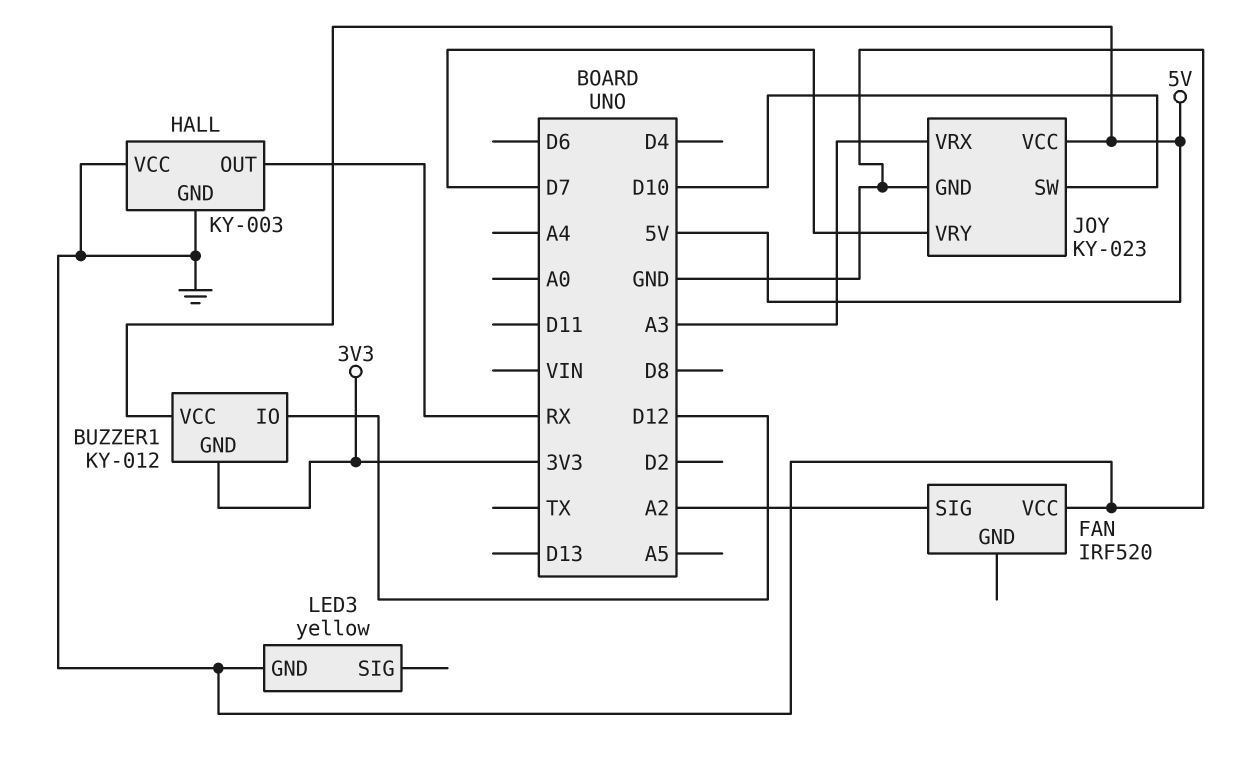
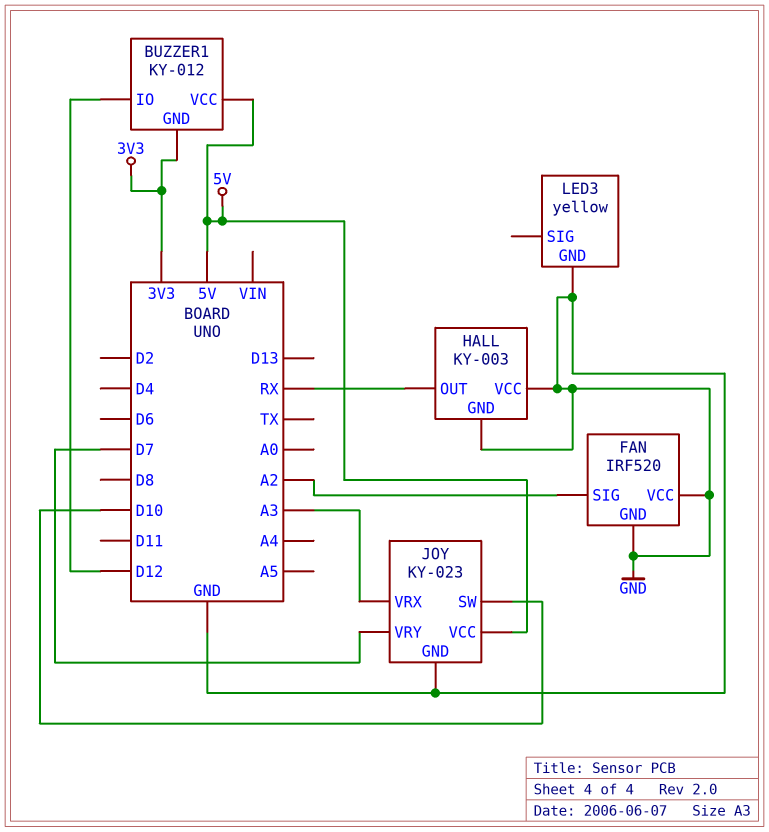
FAN pin GND: none -> GND

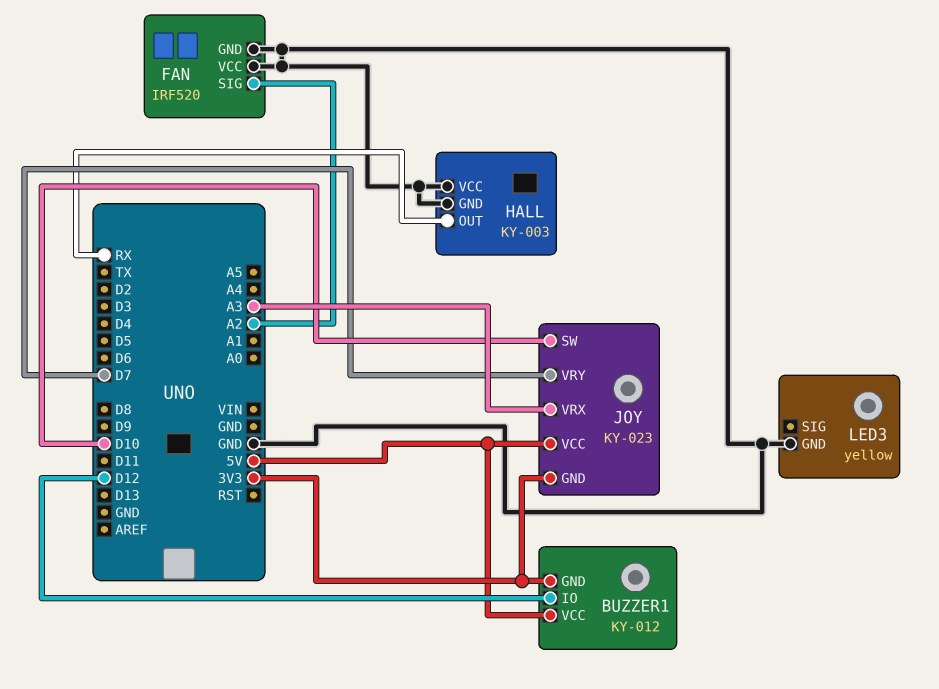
JOY pin GND: GND -> 3V3

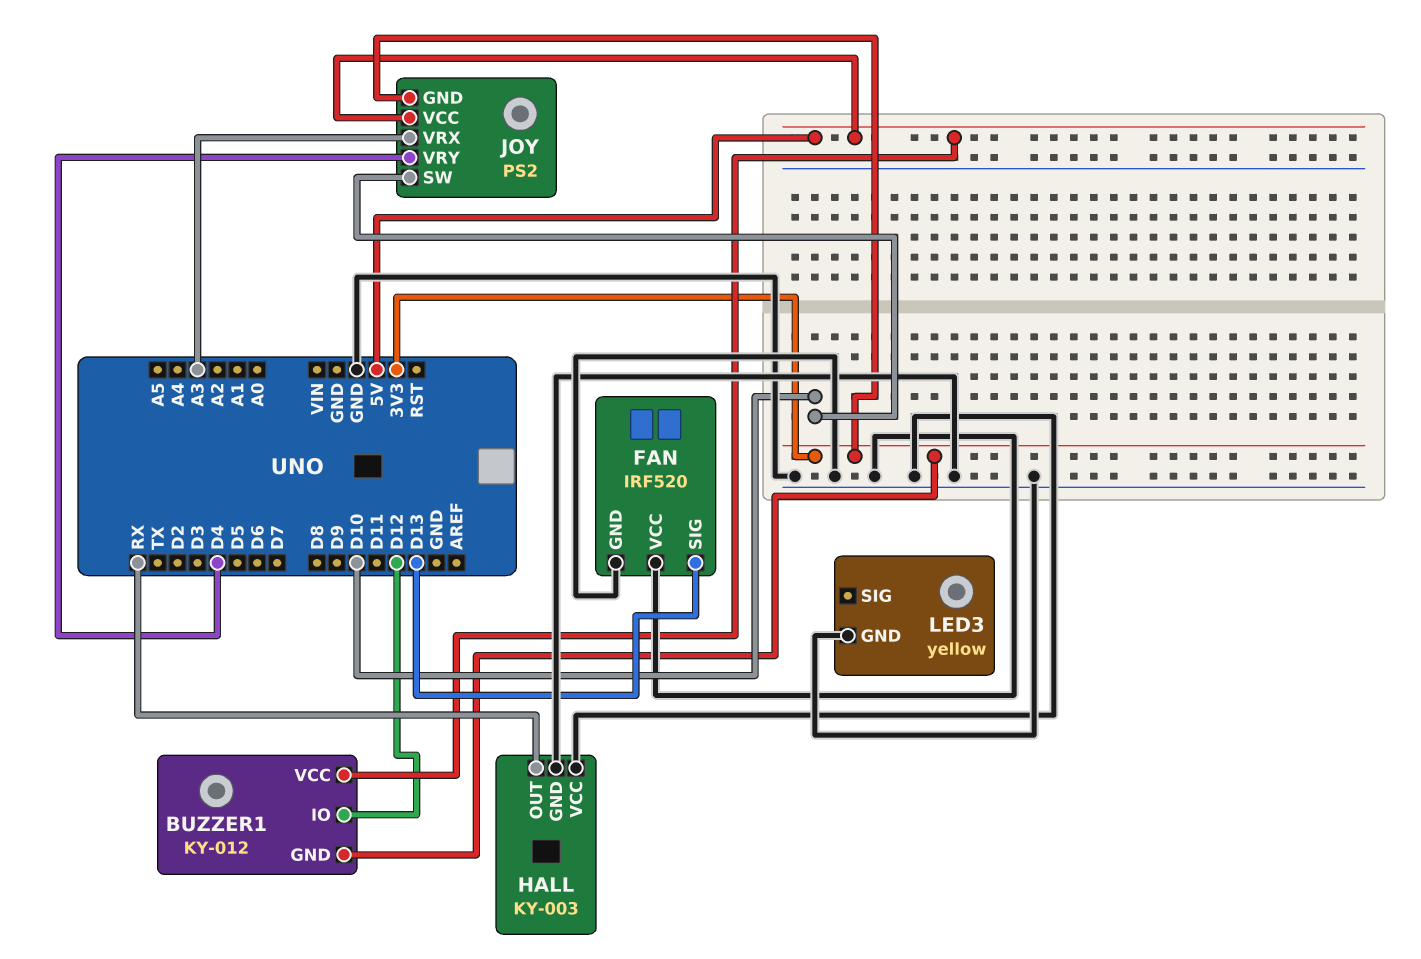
FAN pin SIG: A2 -> D13
JOY: KY-023 -> PS2
JOY pin VRY: D7 -> D4

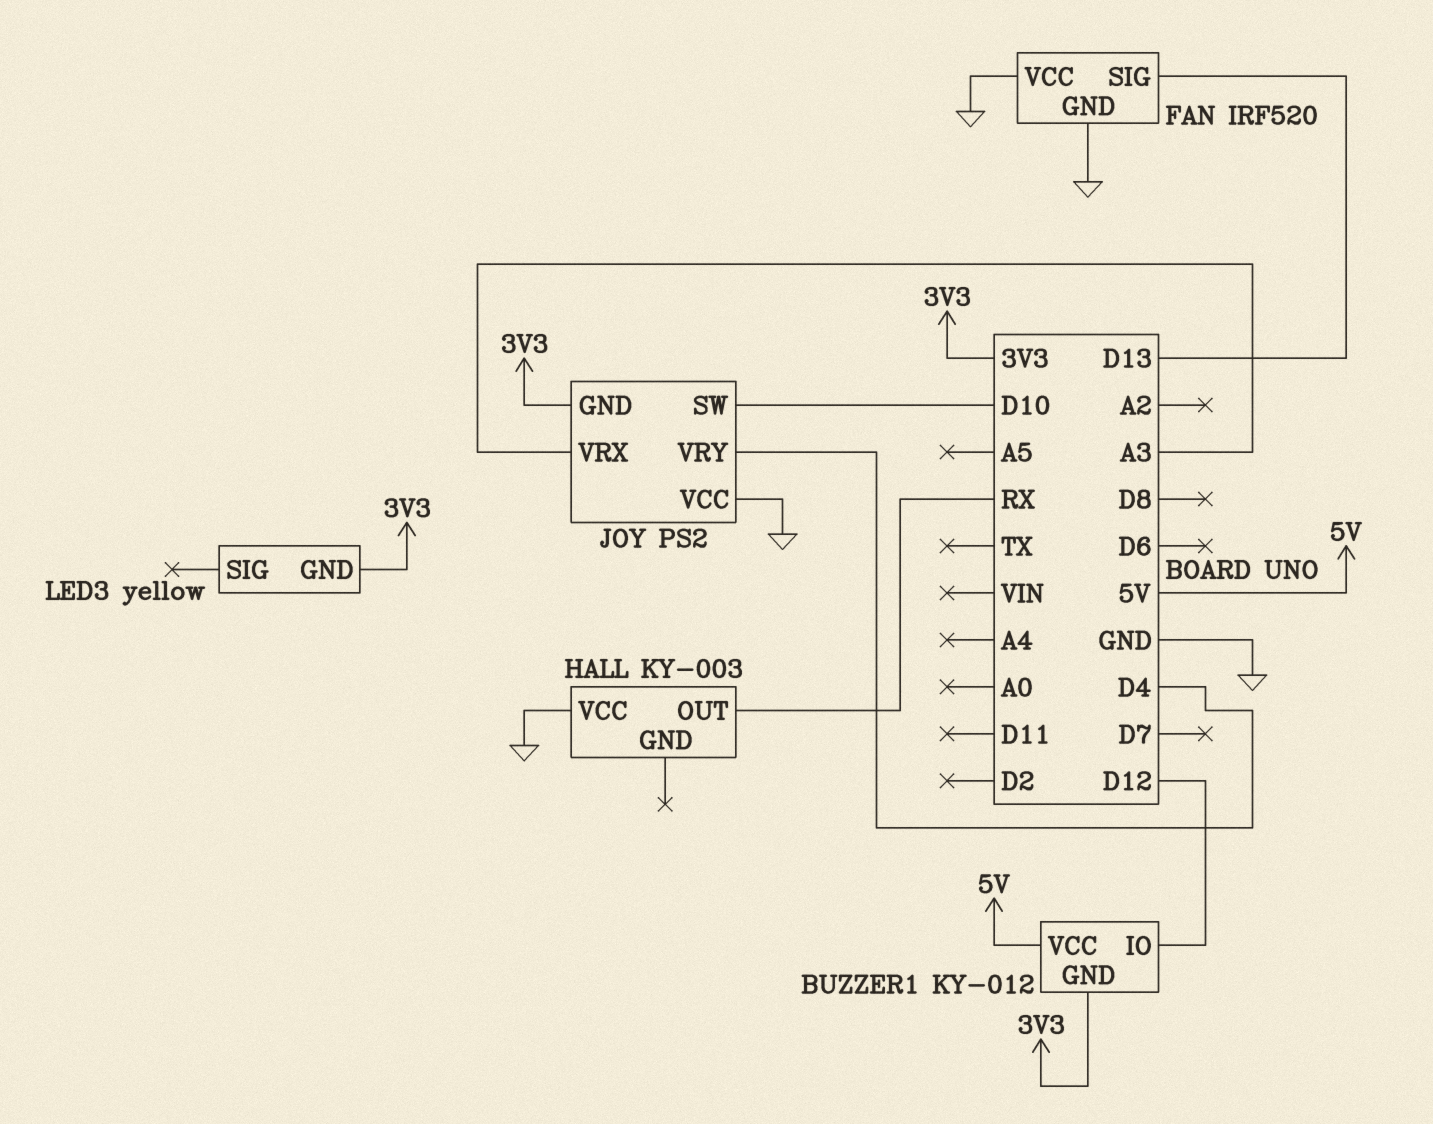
HALL pin GND: GND -> none
JOY pin VCC: 5V -> GND
LED3 pin GND: GND -> 3V3

